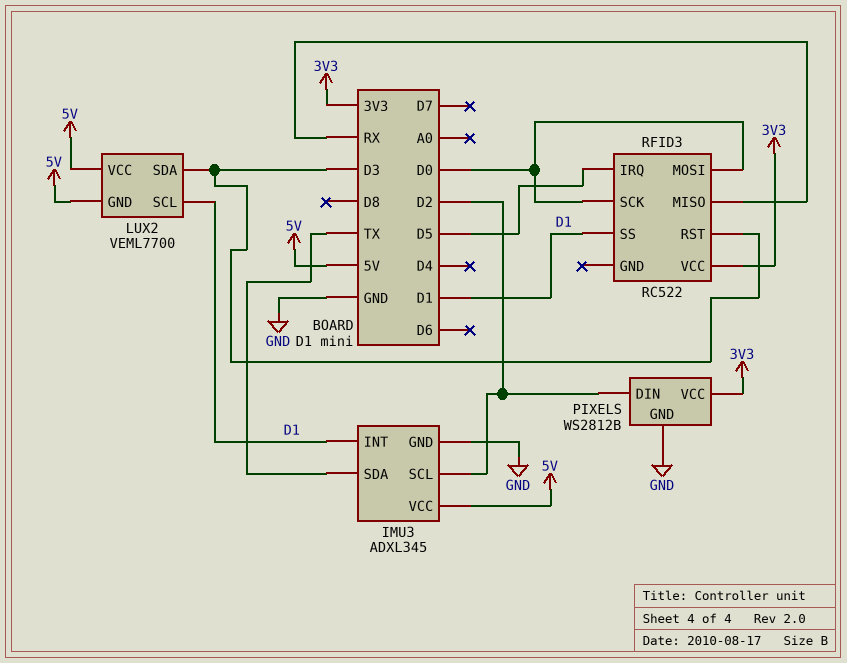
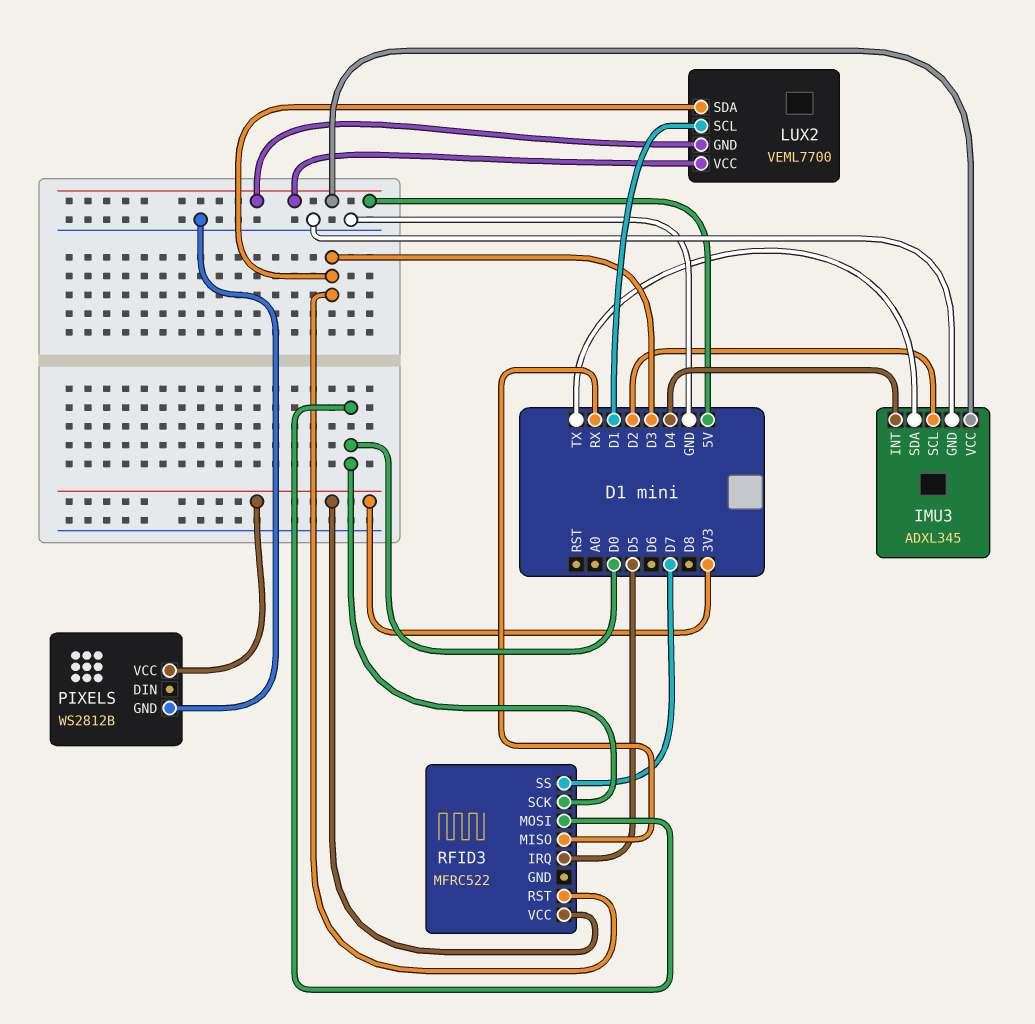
IMU3 pin INT: D1 -> D4
PIXELS pin DIN: D2 -> none
RFID3: RC522 -> MFRC522
RFID3 pin SS: D1 -> D7

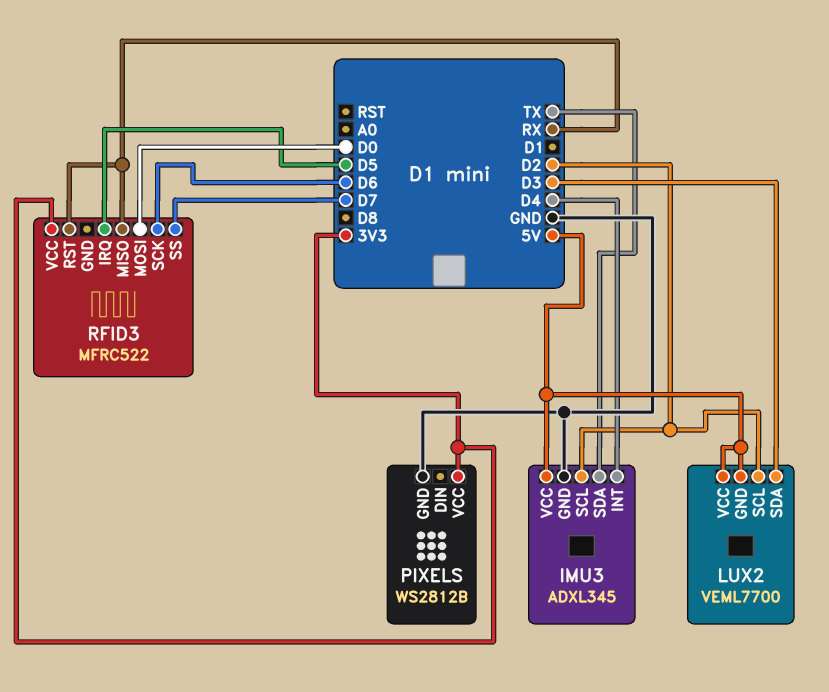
LUX2 pin SCL: D1 -> D2
RFID3 pin RST: D3 -> RX
RFID3 pin SCK: D0 -> D6

